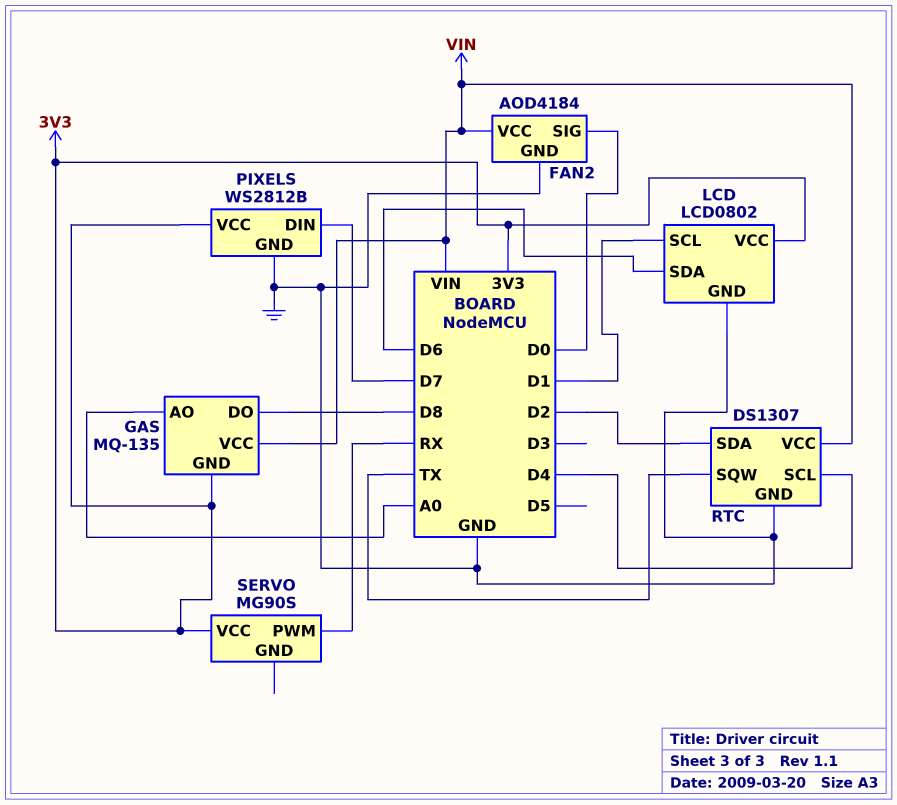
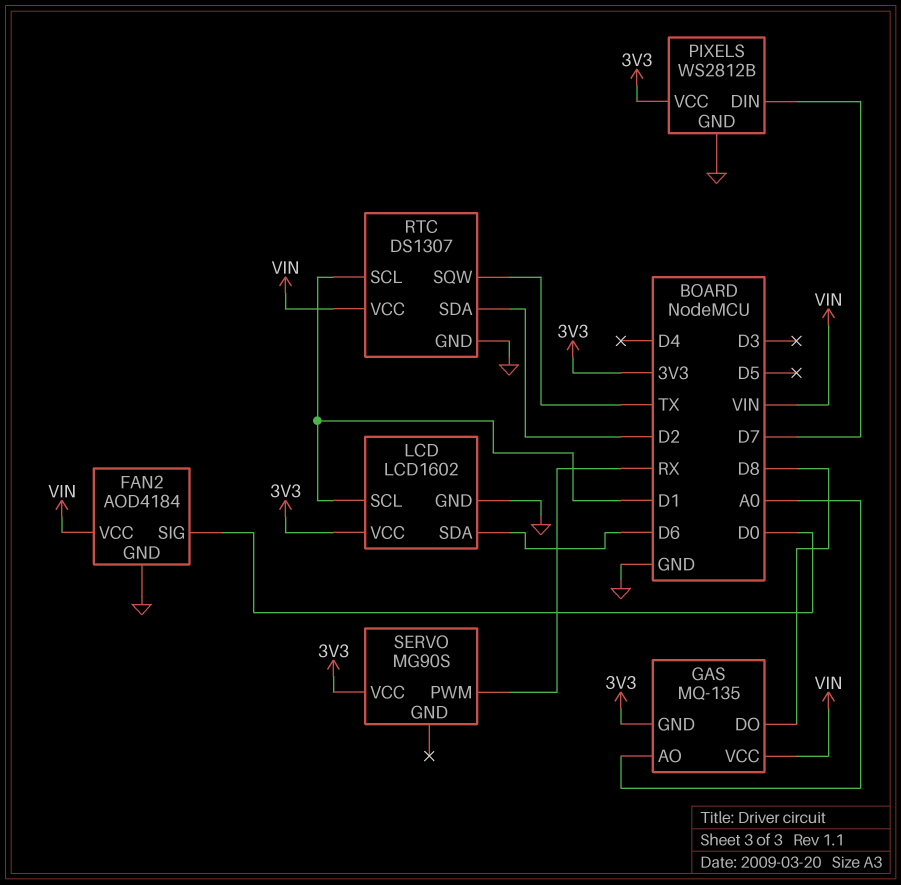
LCD: LCD0802 -> LCD1602
RTC pin SCL: D4 -> D1

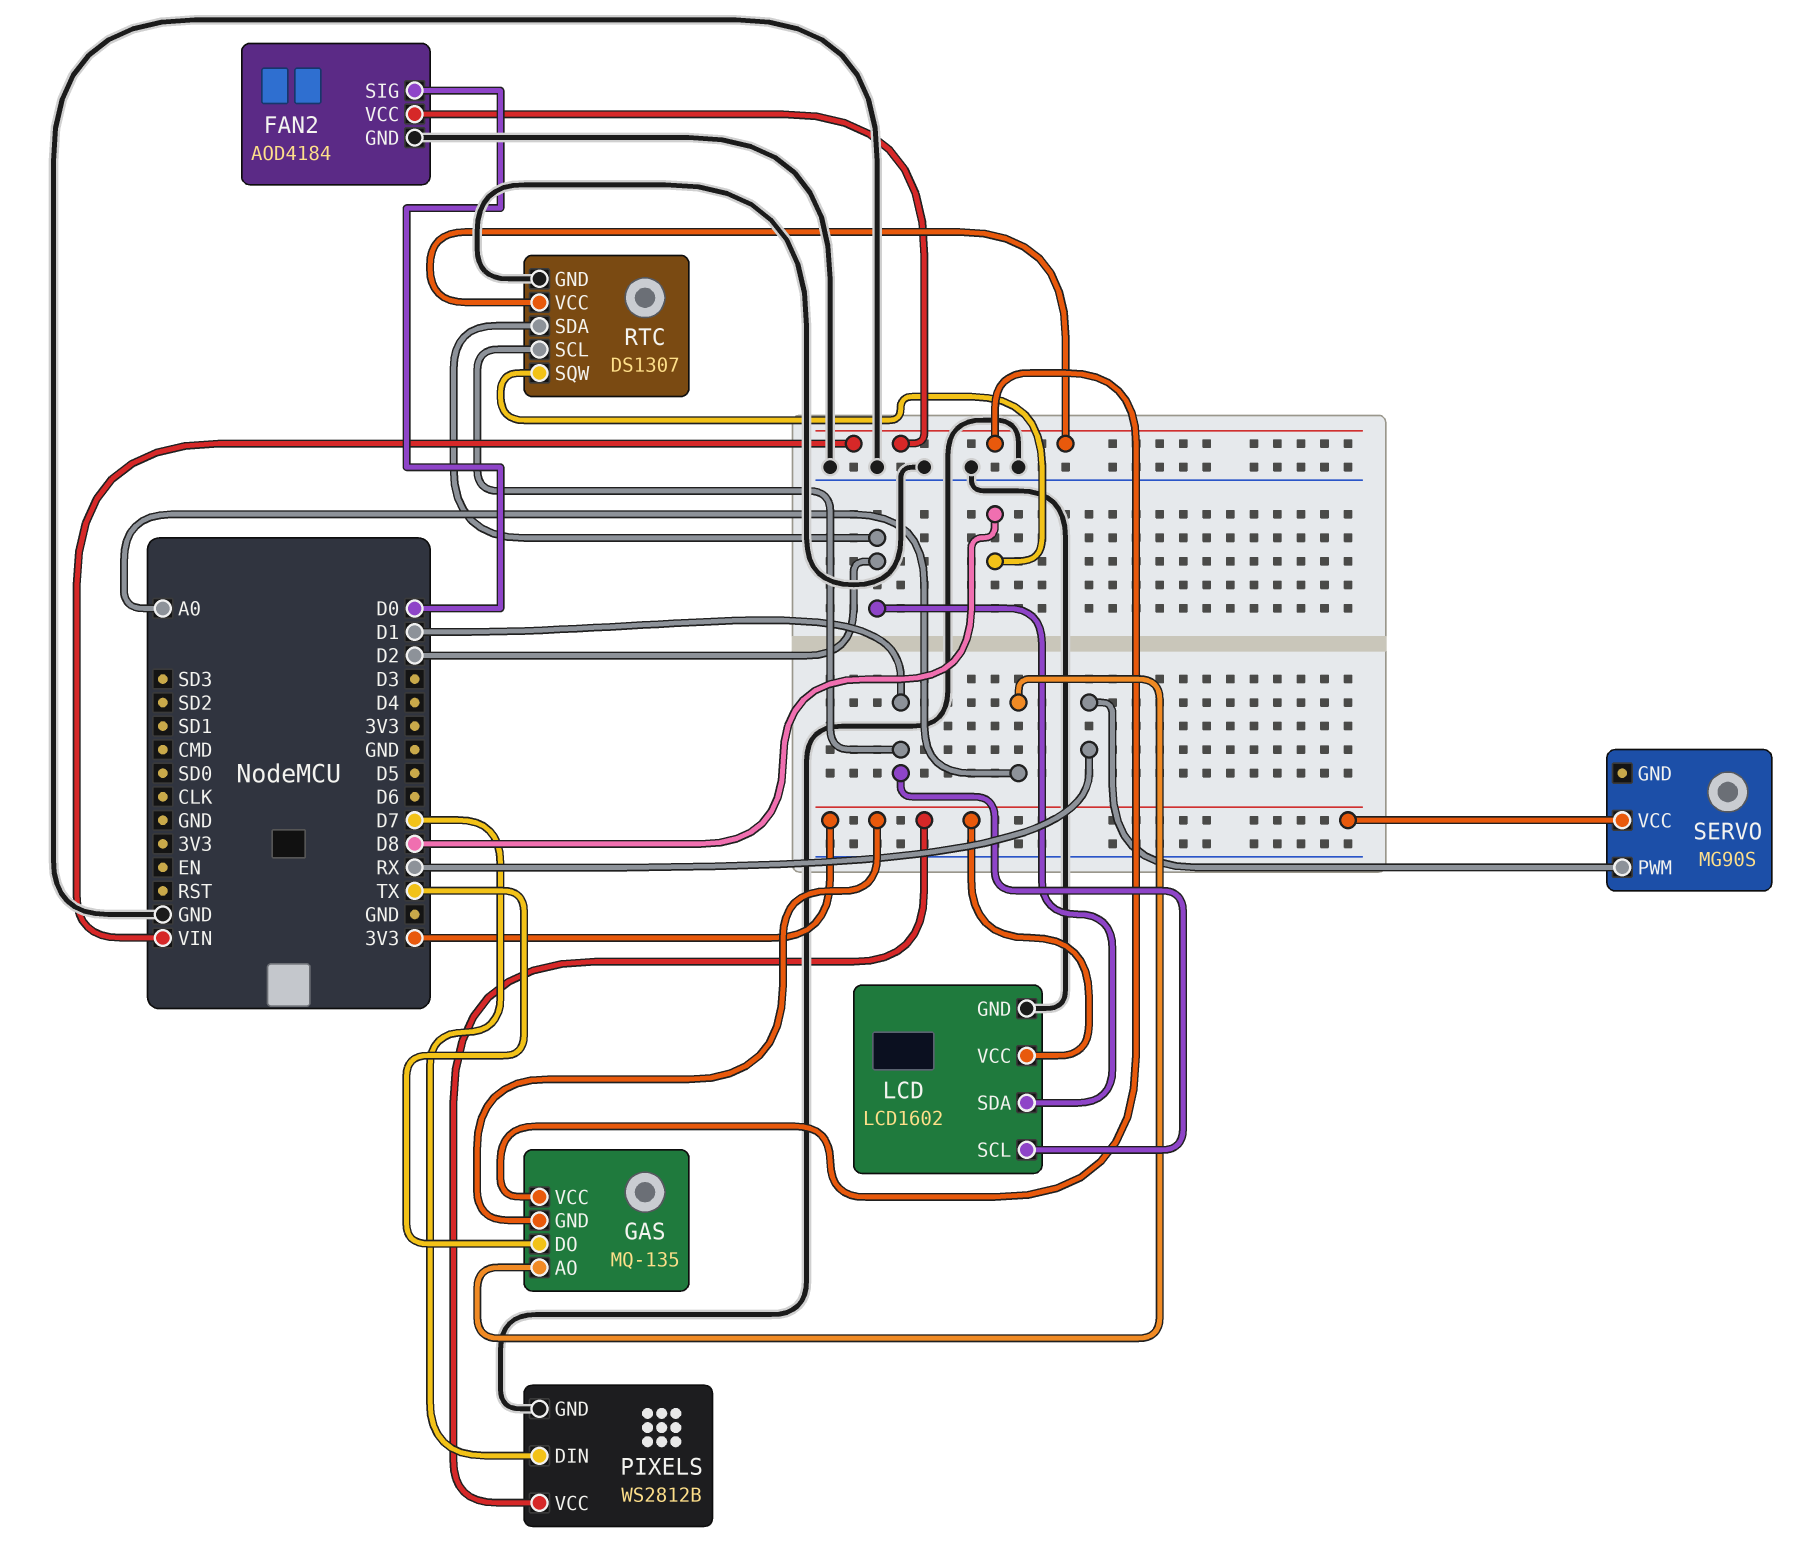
GAS pin DO: D8 -> TX
LCD pin SDA: D6 -> D2
RTC pin SQW: TX -> D8

